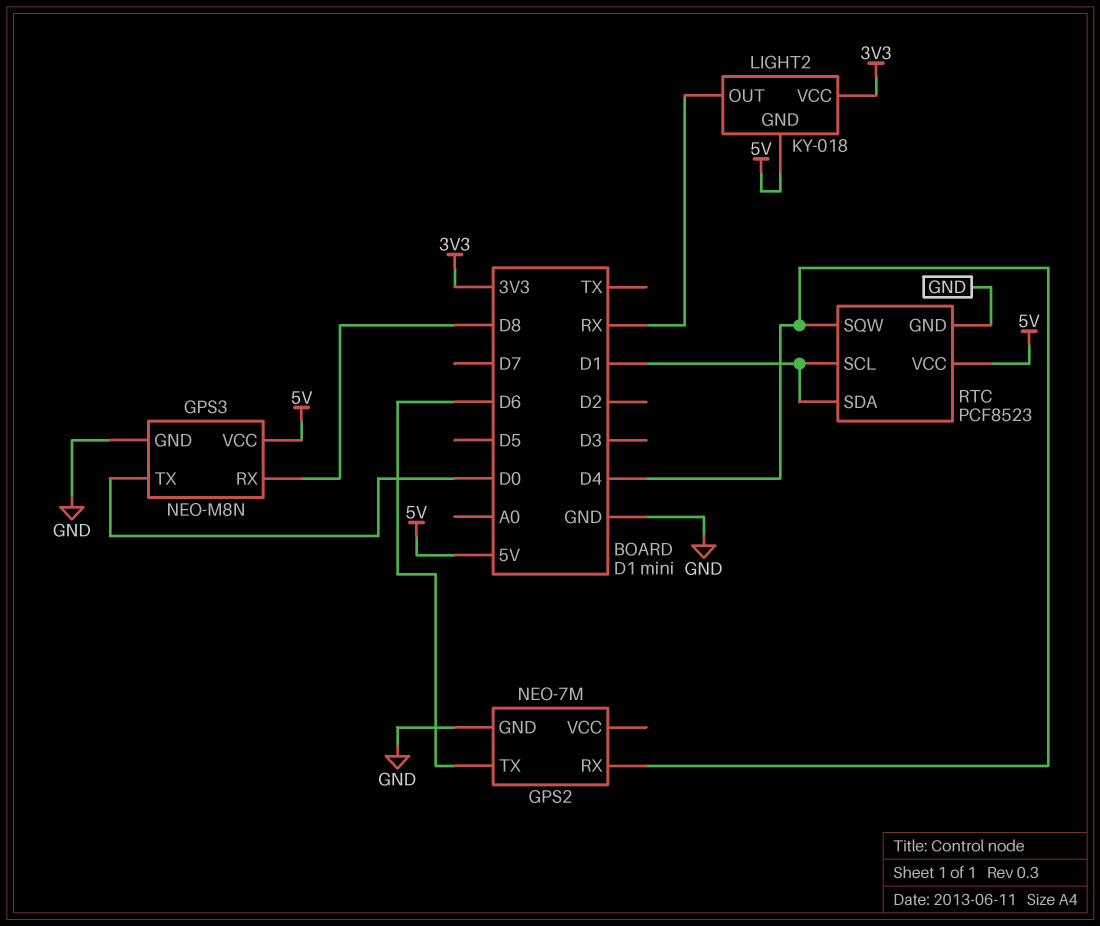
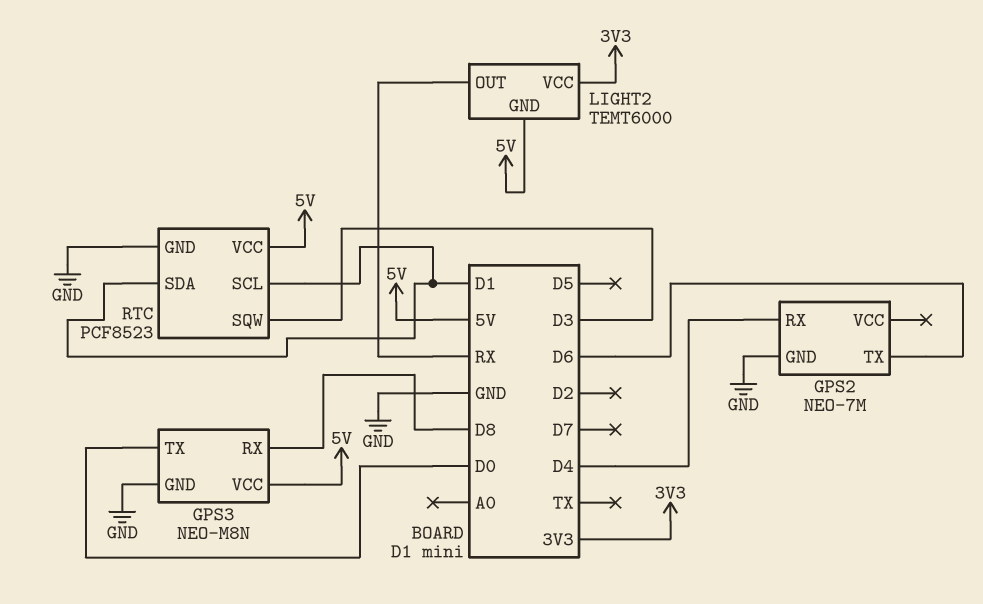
LIGHT2: KY-018 -> TEMT6000
RTC pin SQW: D4 -> D3

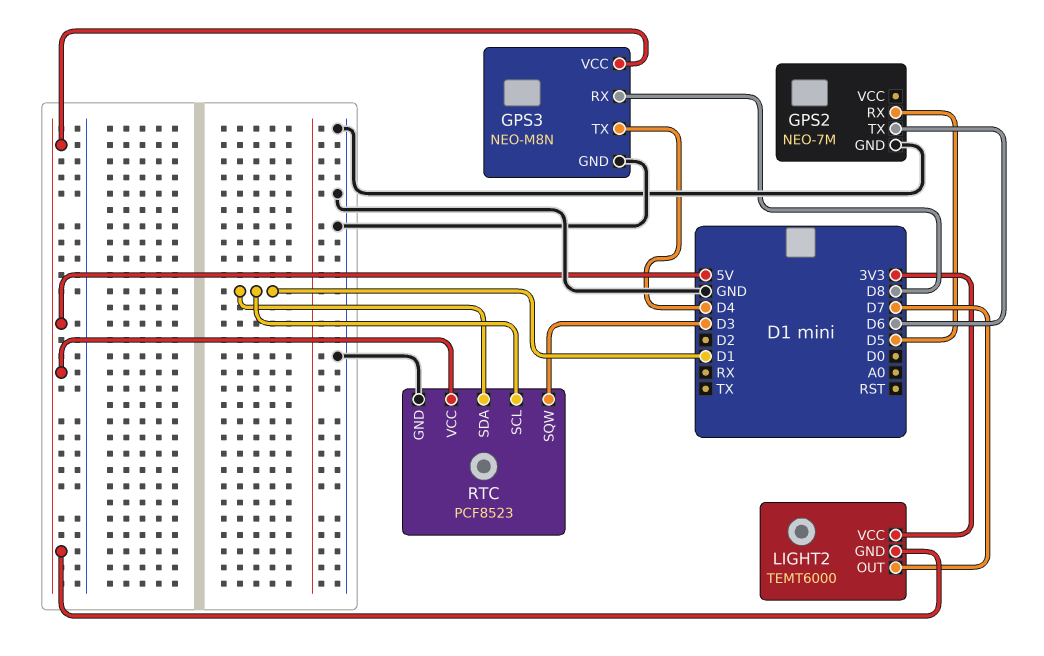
GPS2 pin RX: D4 -> D5
GPS3 pin TX: D0 -> D4
LIGHT2 pin OUT: RX -> D7

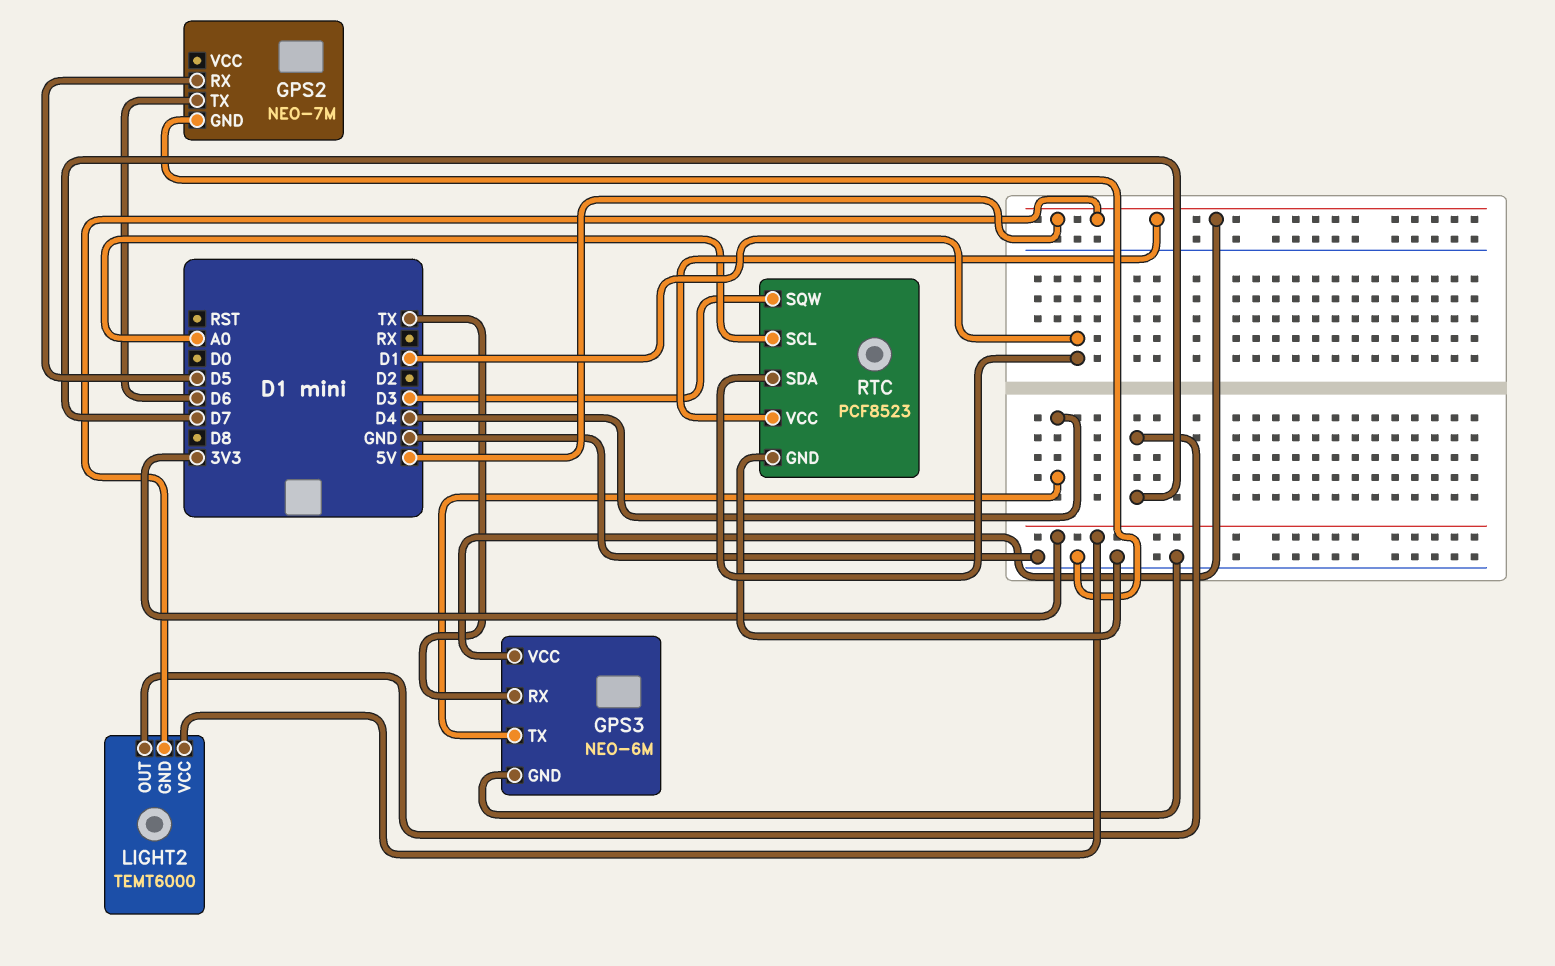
GPS3: NEO-M8N -> NEO-6M
GPS3 pin RX: D8 -> TX
RTC pin SCL: D1 -> A0

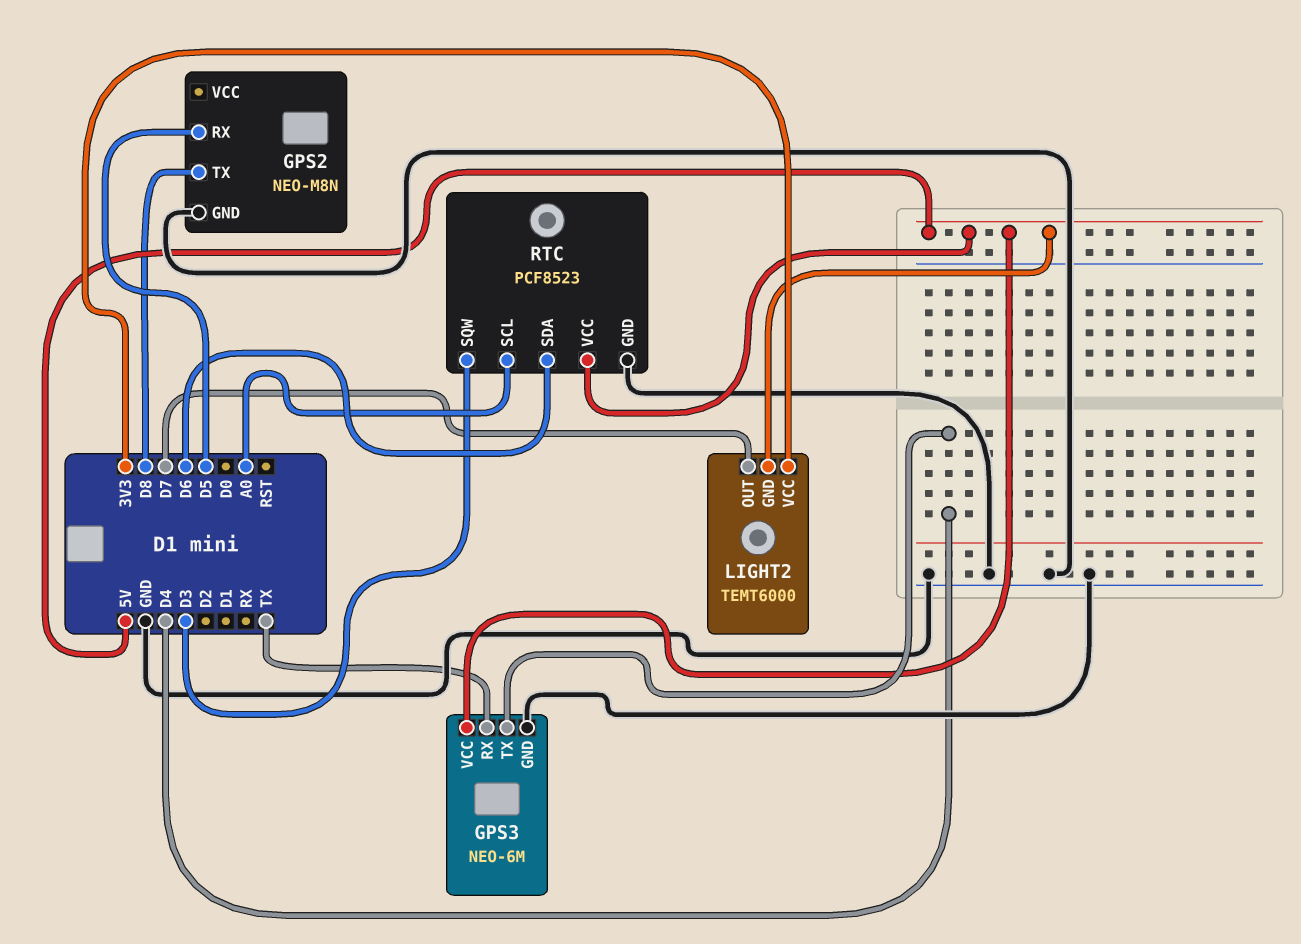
GPS2: NEO-7M -> NEO-M8N
GPS2 pin TX: D6 -> D8
RTC pin SDA: D1 -> D6

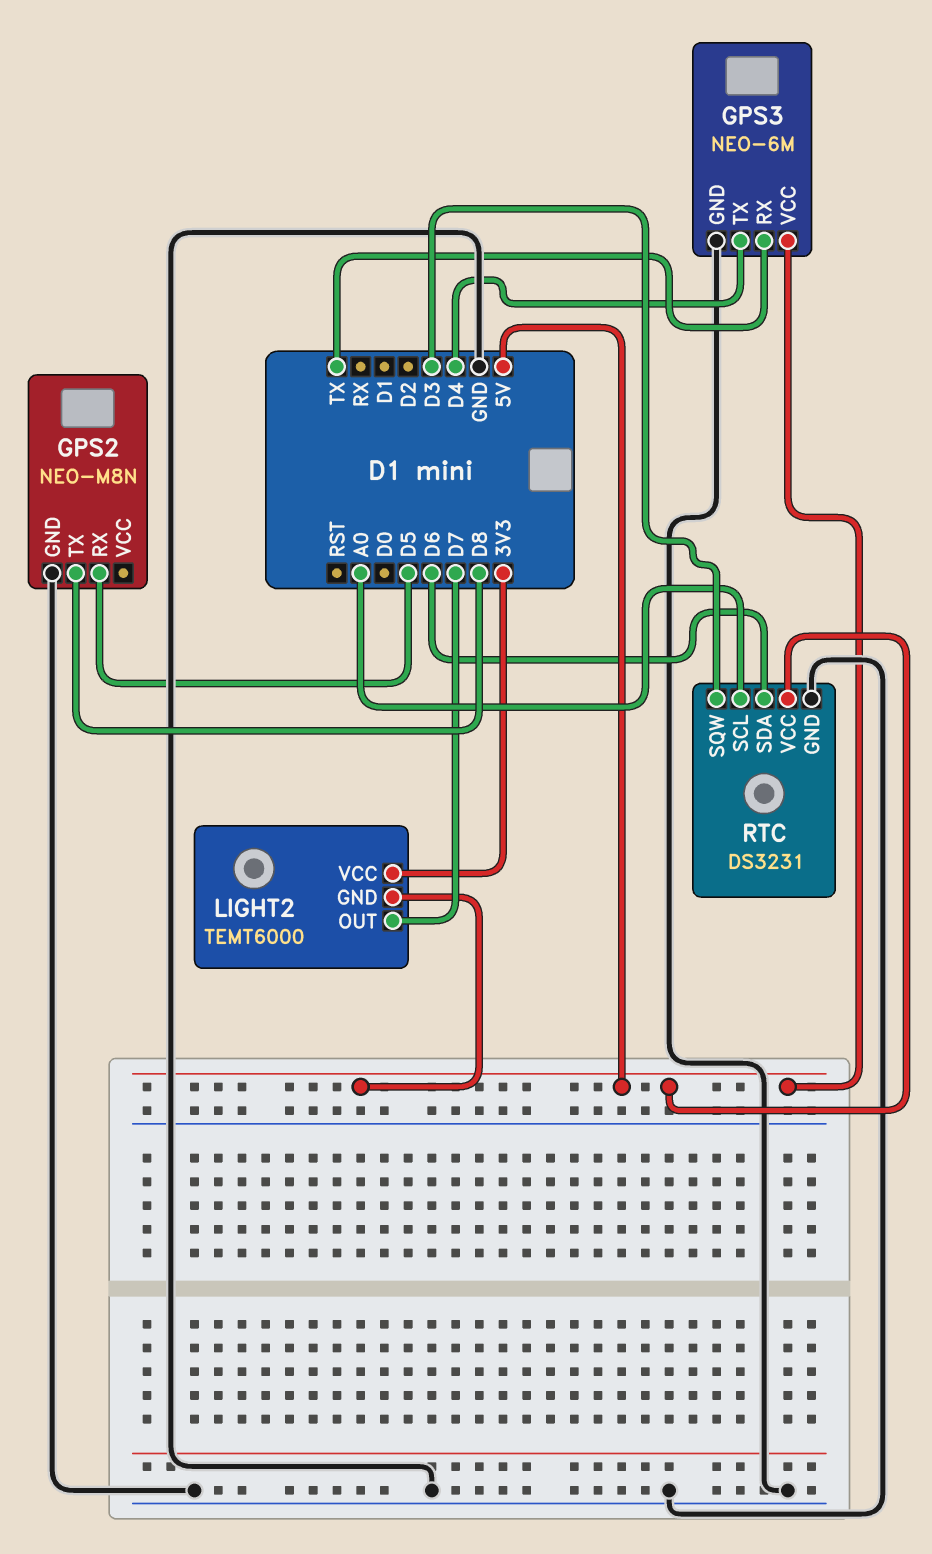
RTC: PCF8523 -> DS3231

